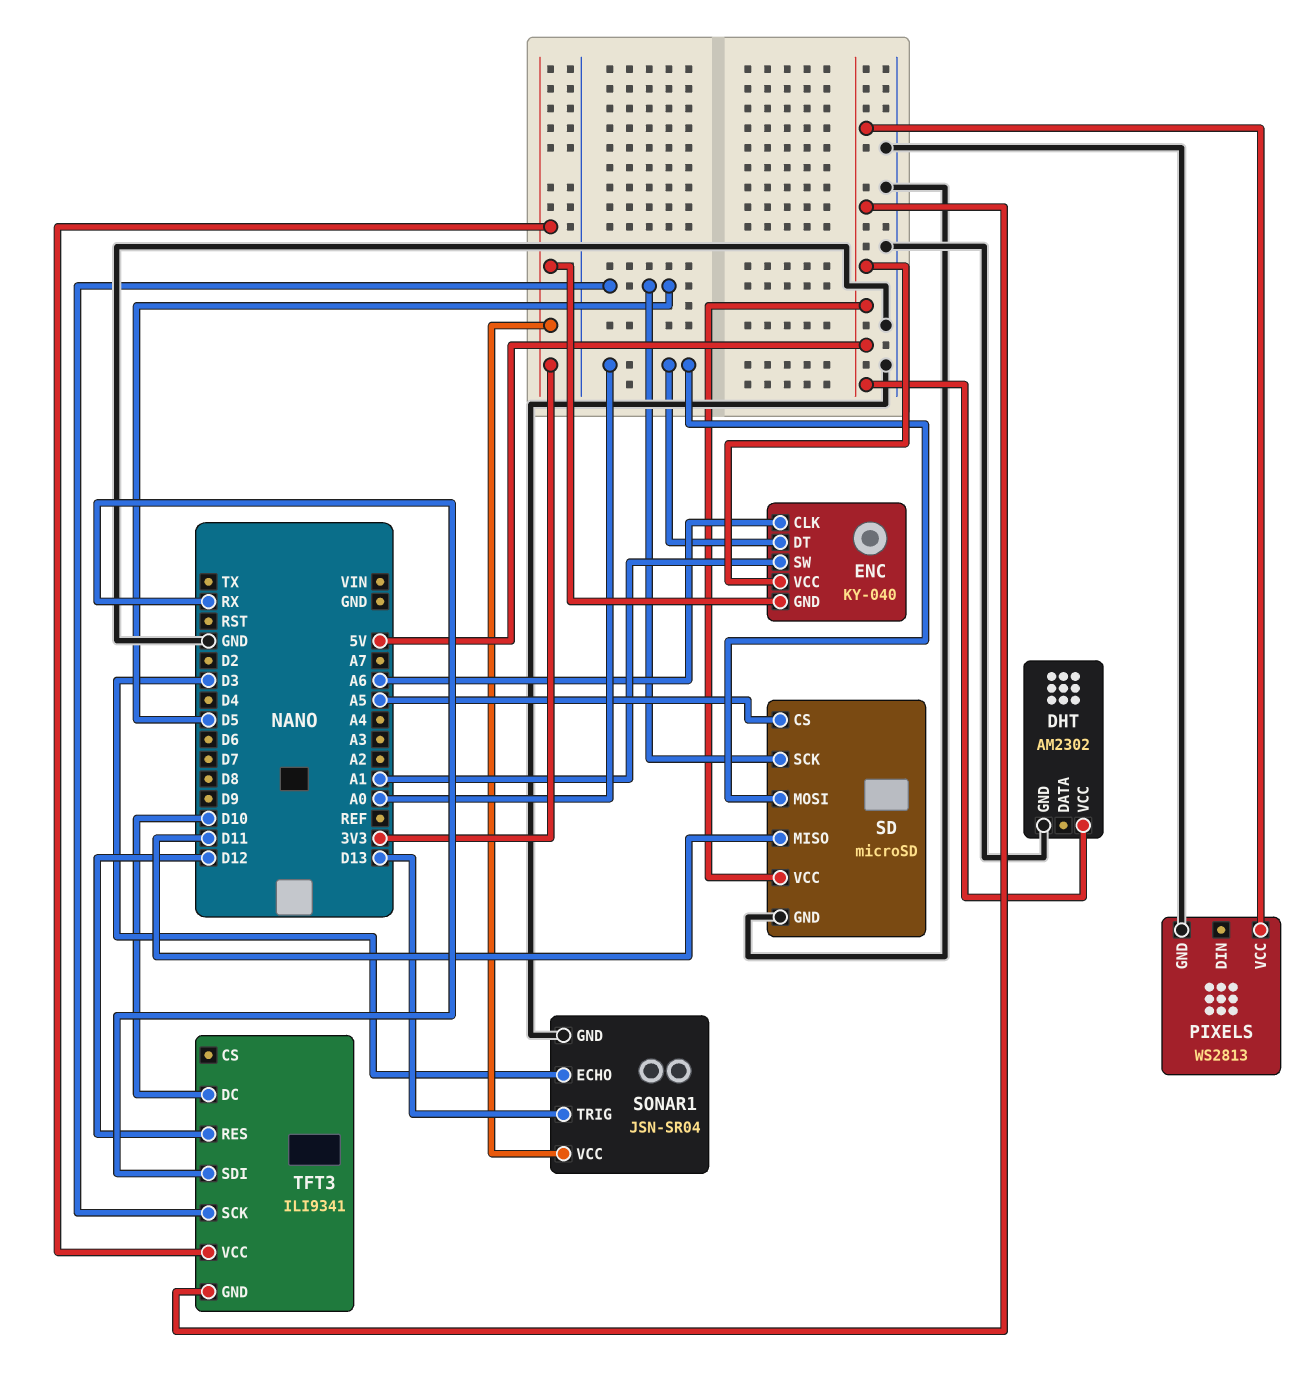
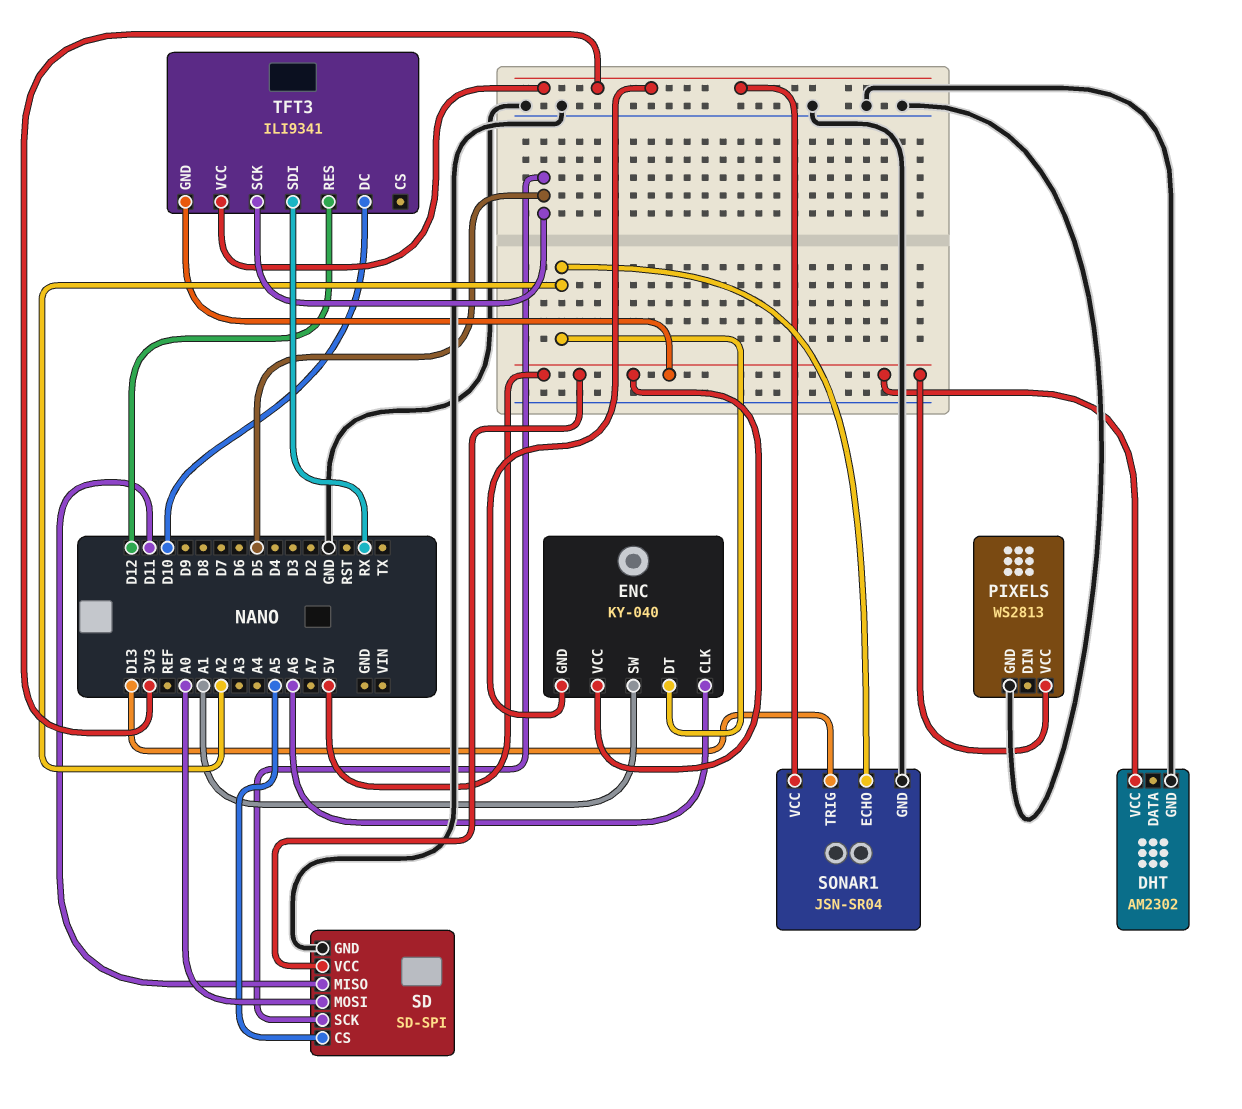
ENC pin DT: A0 -> A2
SD: microSD -> SD-SPI
SONAR1 pin ECHO: D3 -> A2

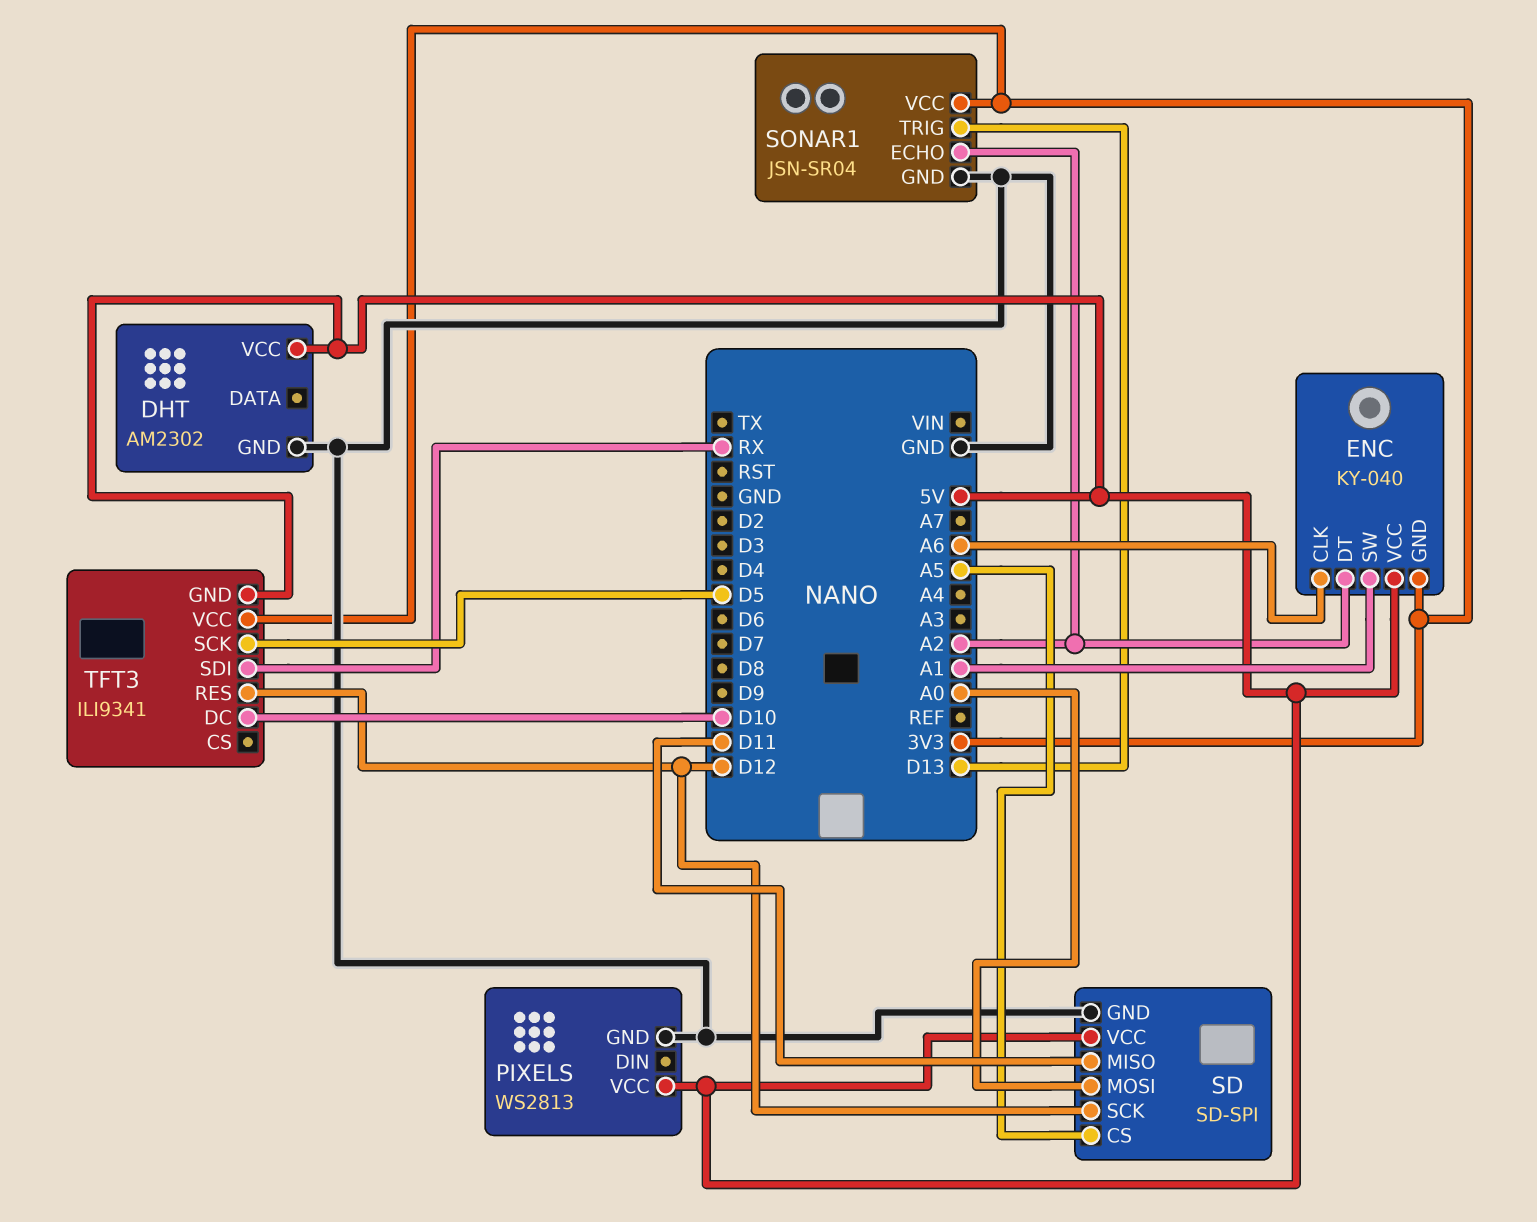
SD pin SCK: D5 -> D12

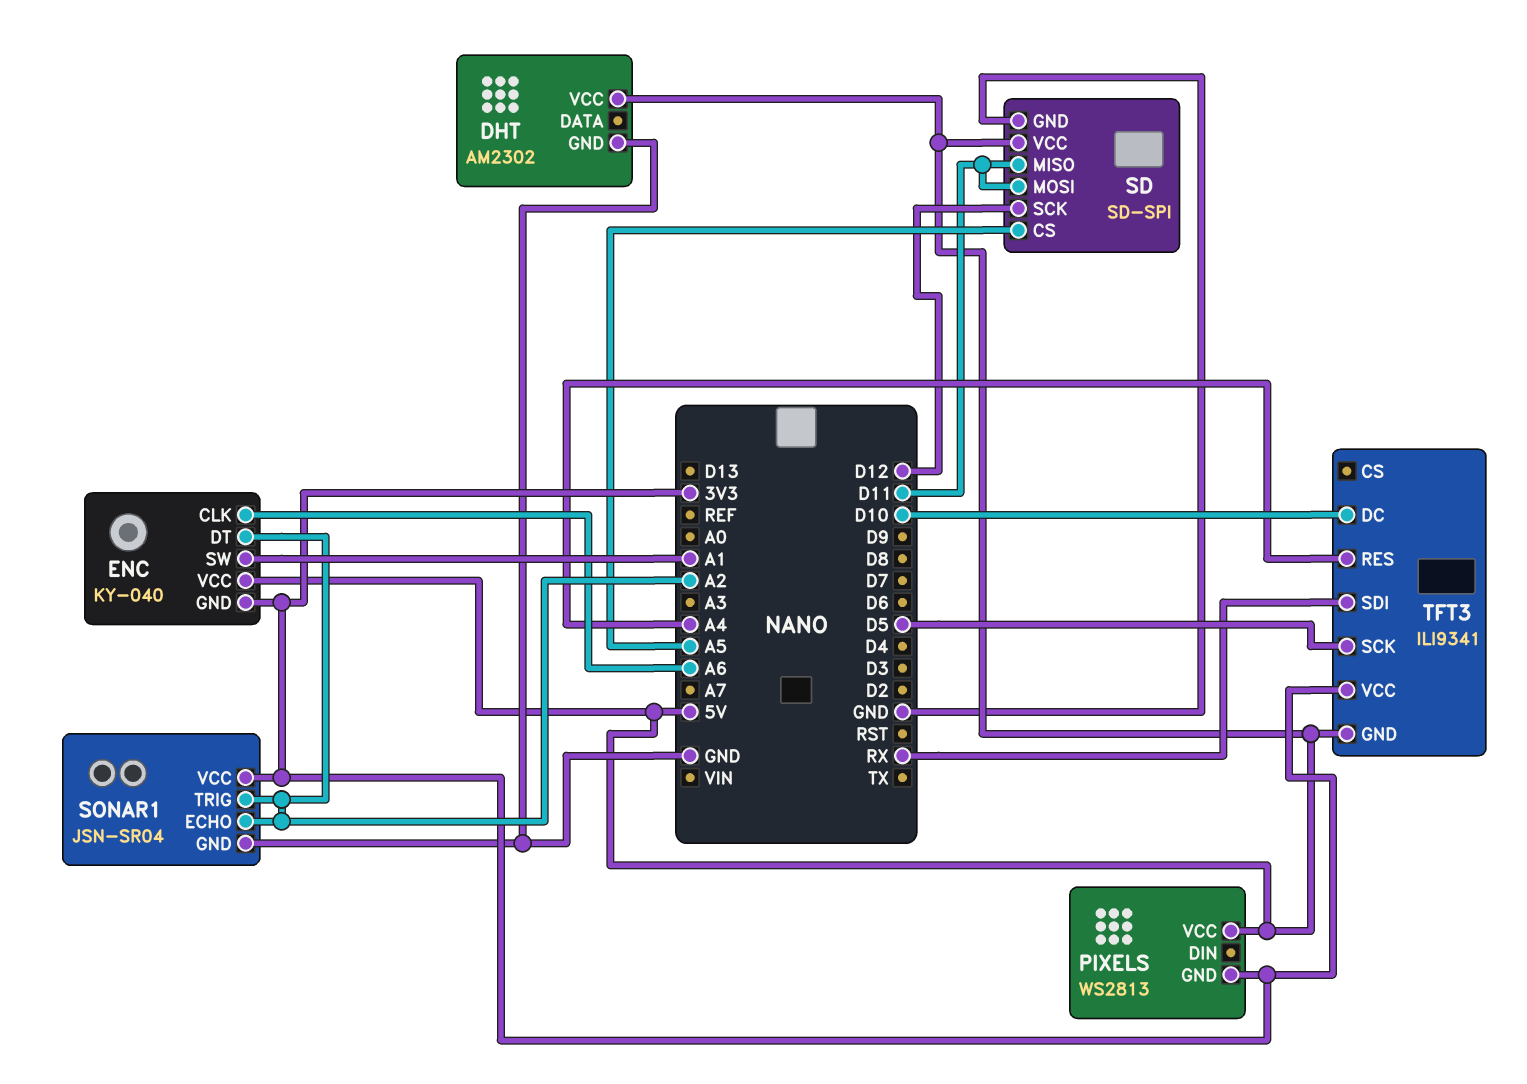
PIXELS pin GND: GND -> 3V3
SD pin MOSI: A0 -> D11
SONAR1 pin TRIG: D13 -> A2
TFT3 pin RES: D12 -> A4

